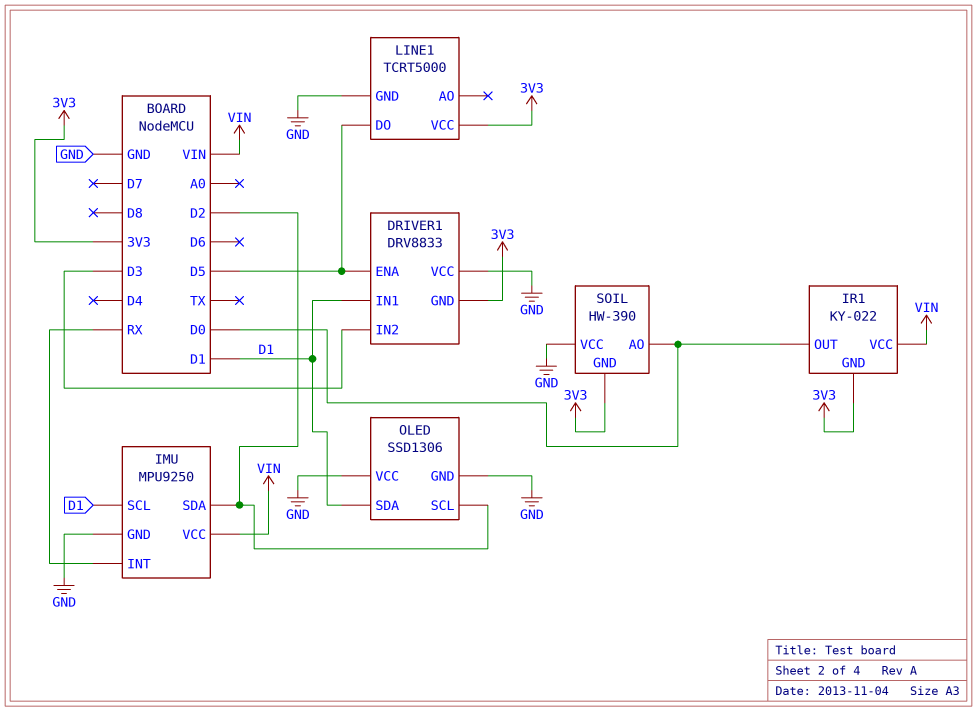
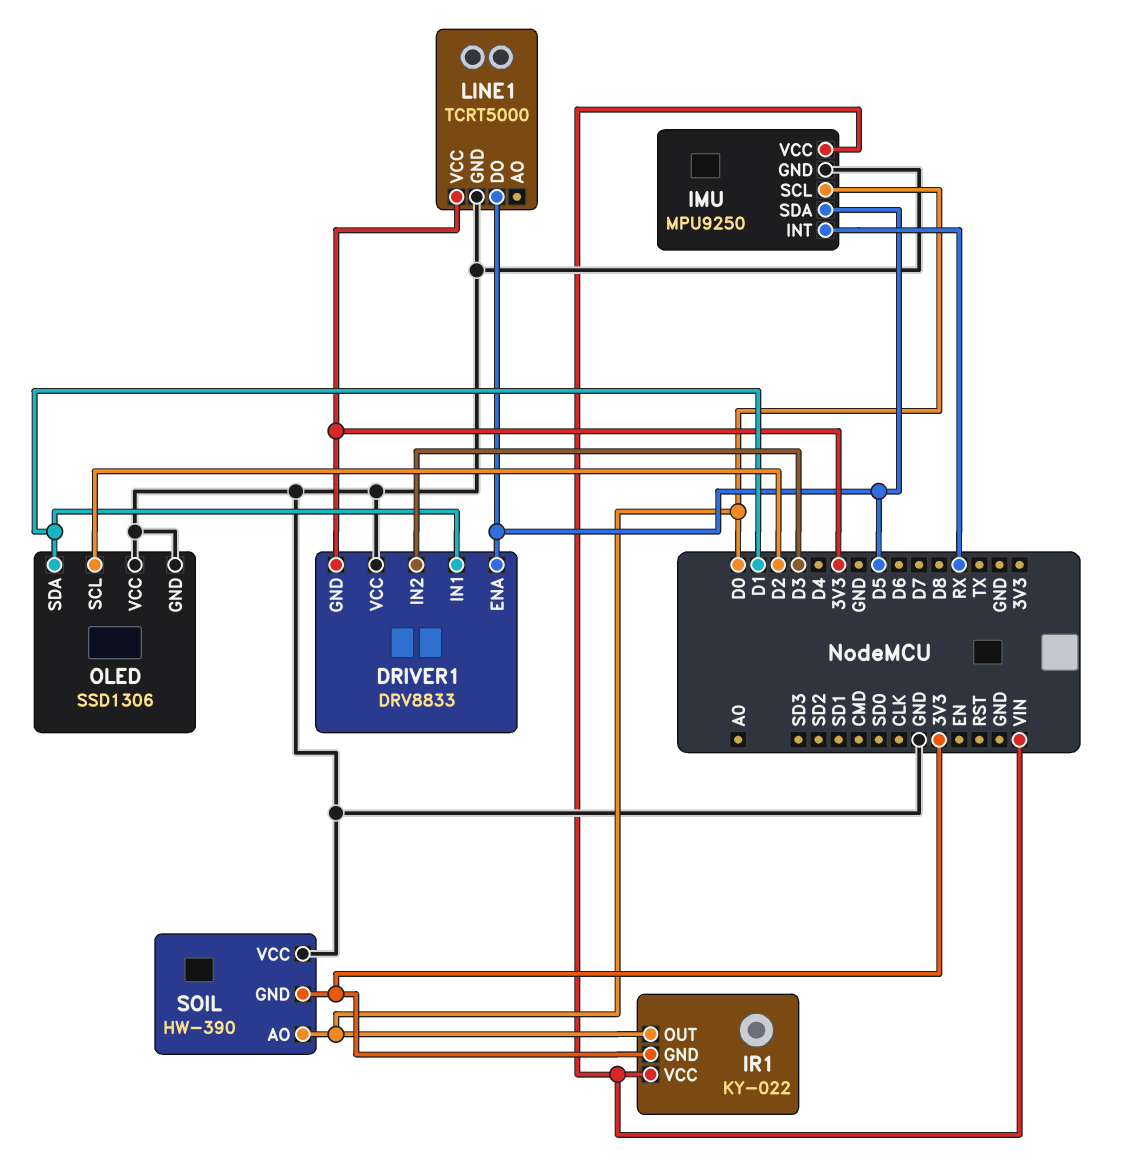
IMU pin SCL: D1 -> D0
IMU pin SDA: D2 -> D5

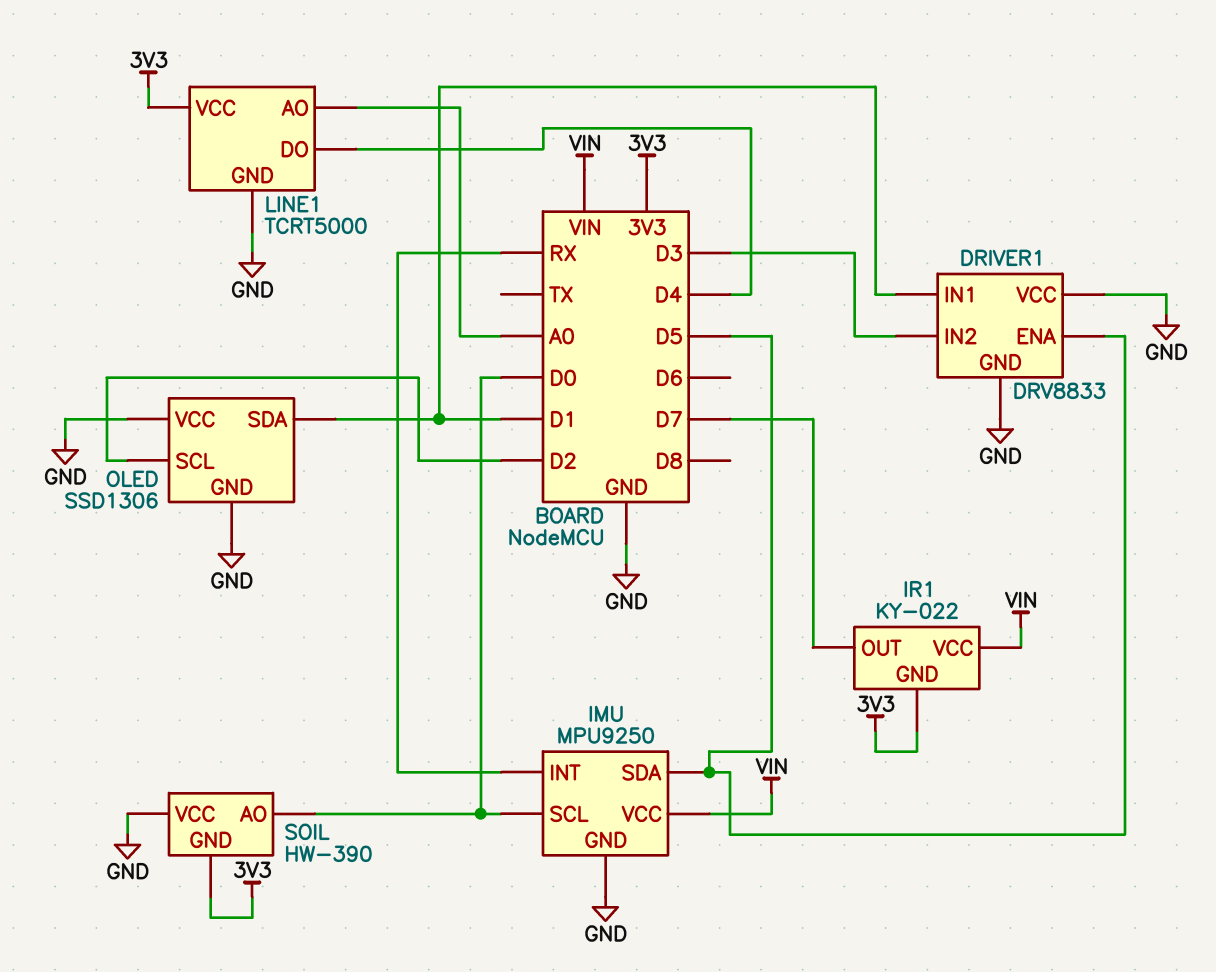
DRIVER1 pin GND: 3V3 -> GND
IR1 pin OUT: D0 -> D7
LINE1 pin AO: none -> A0
LINE1 pin DO: D5 -> D4

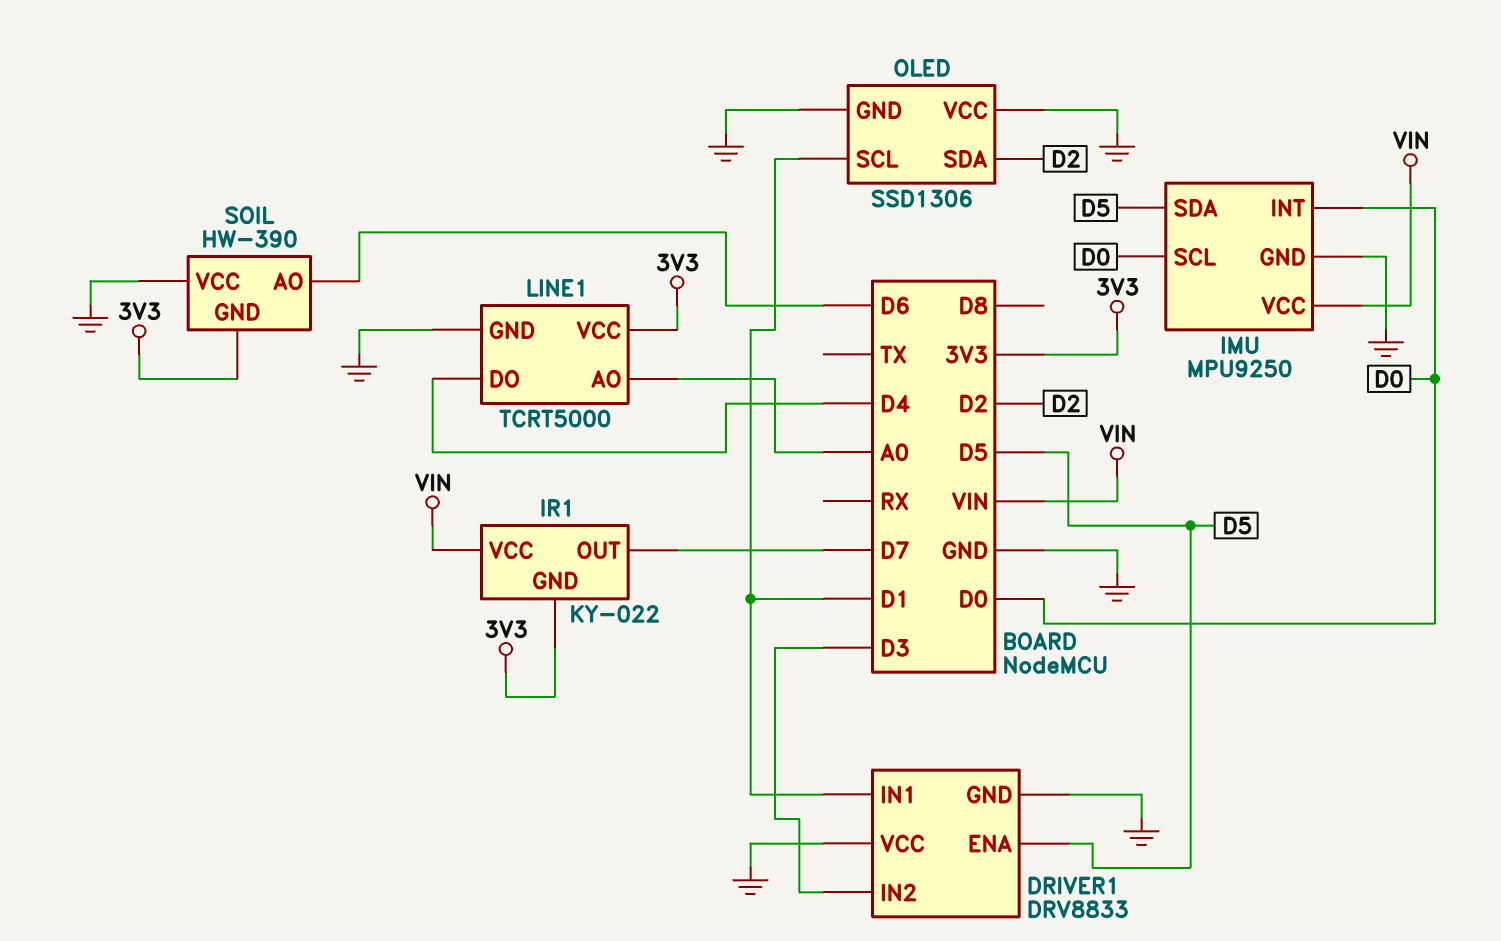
IMU pin INT: RX -> D0
OLED pin SCL: D2 -> D1
OLED pin SDA: D1 -> D2
SOIL pin AO: D0 -> D6

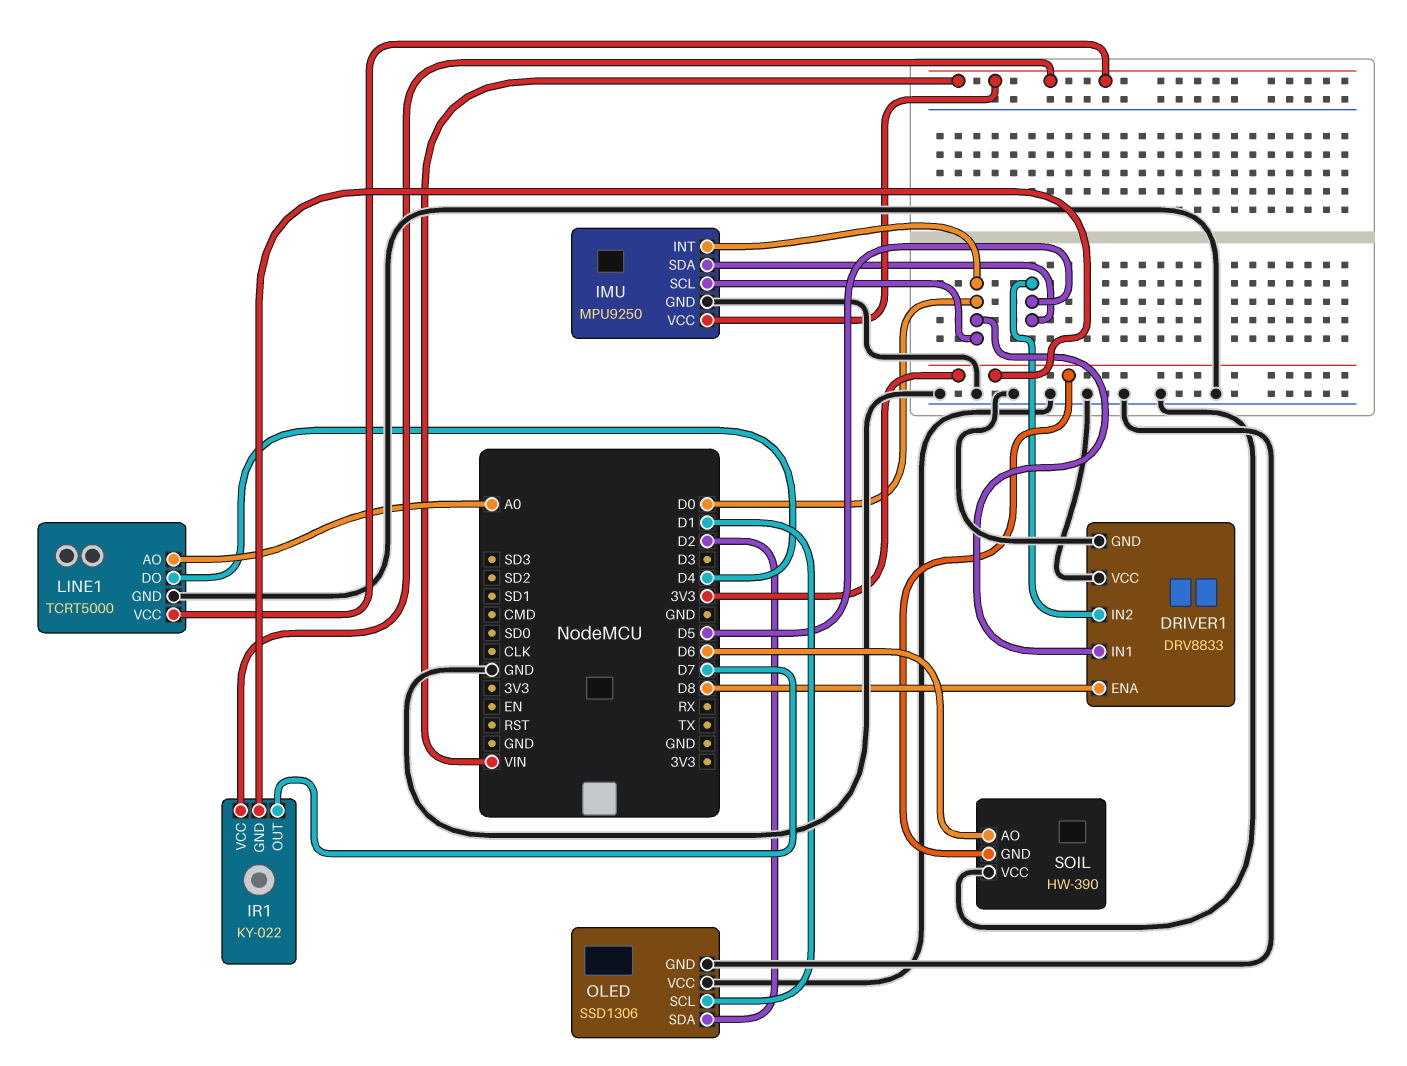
DRIVER1 pin ENA: D5 -> D8
DRIVER1 pin IN1: D1 -> D0
DRIVER1 pin IN2: D3 -> D5
LINE1 pin VCC: 3V3 -> VIN

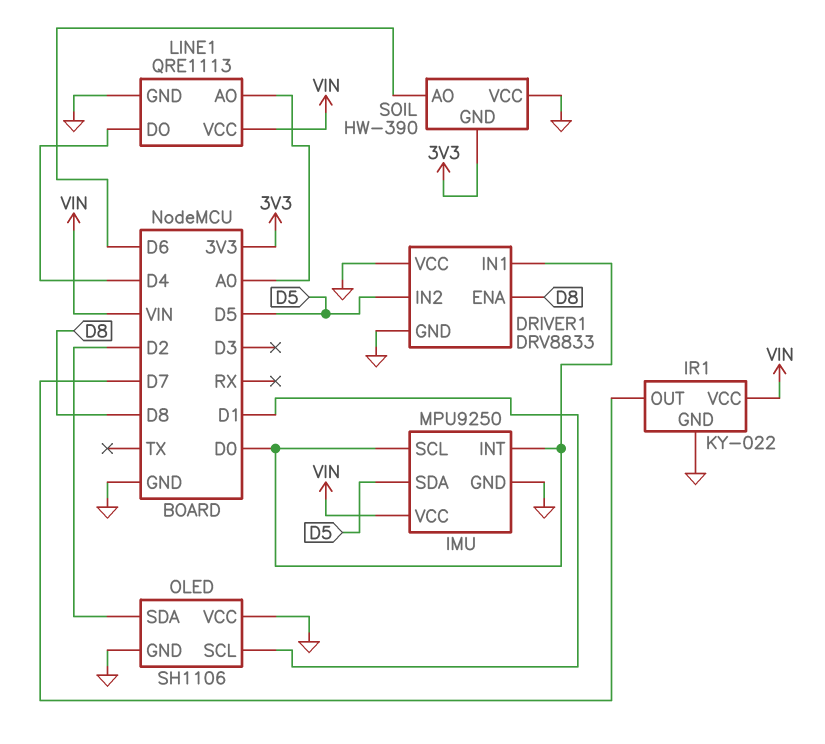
IR1 pin GND: 3V3 -> GND
LINE1: TCRT5000 -> QRE1113
OLED: SSD1306 -> SH1106

